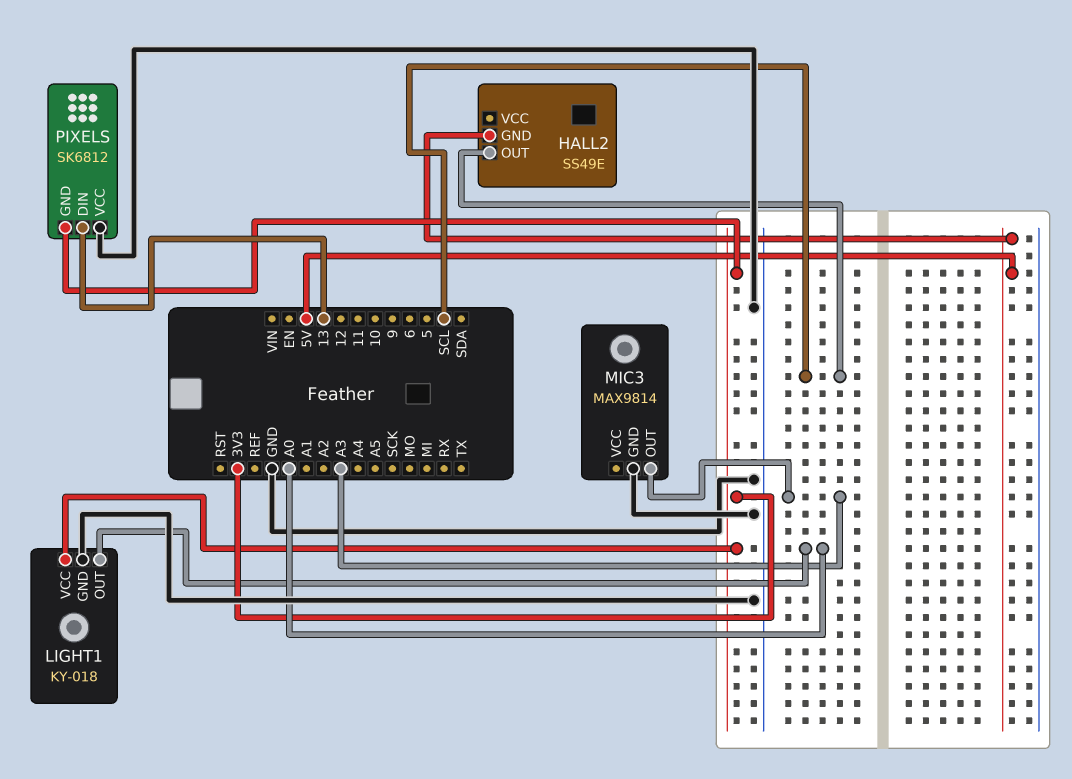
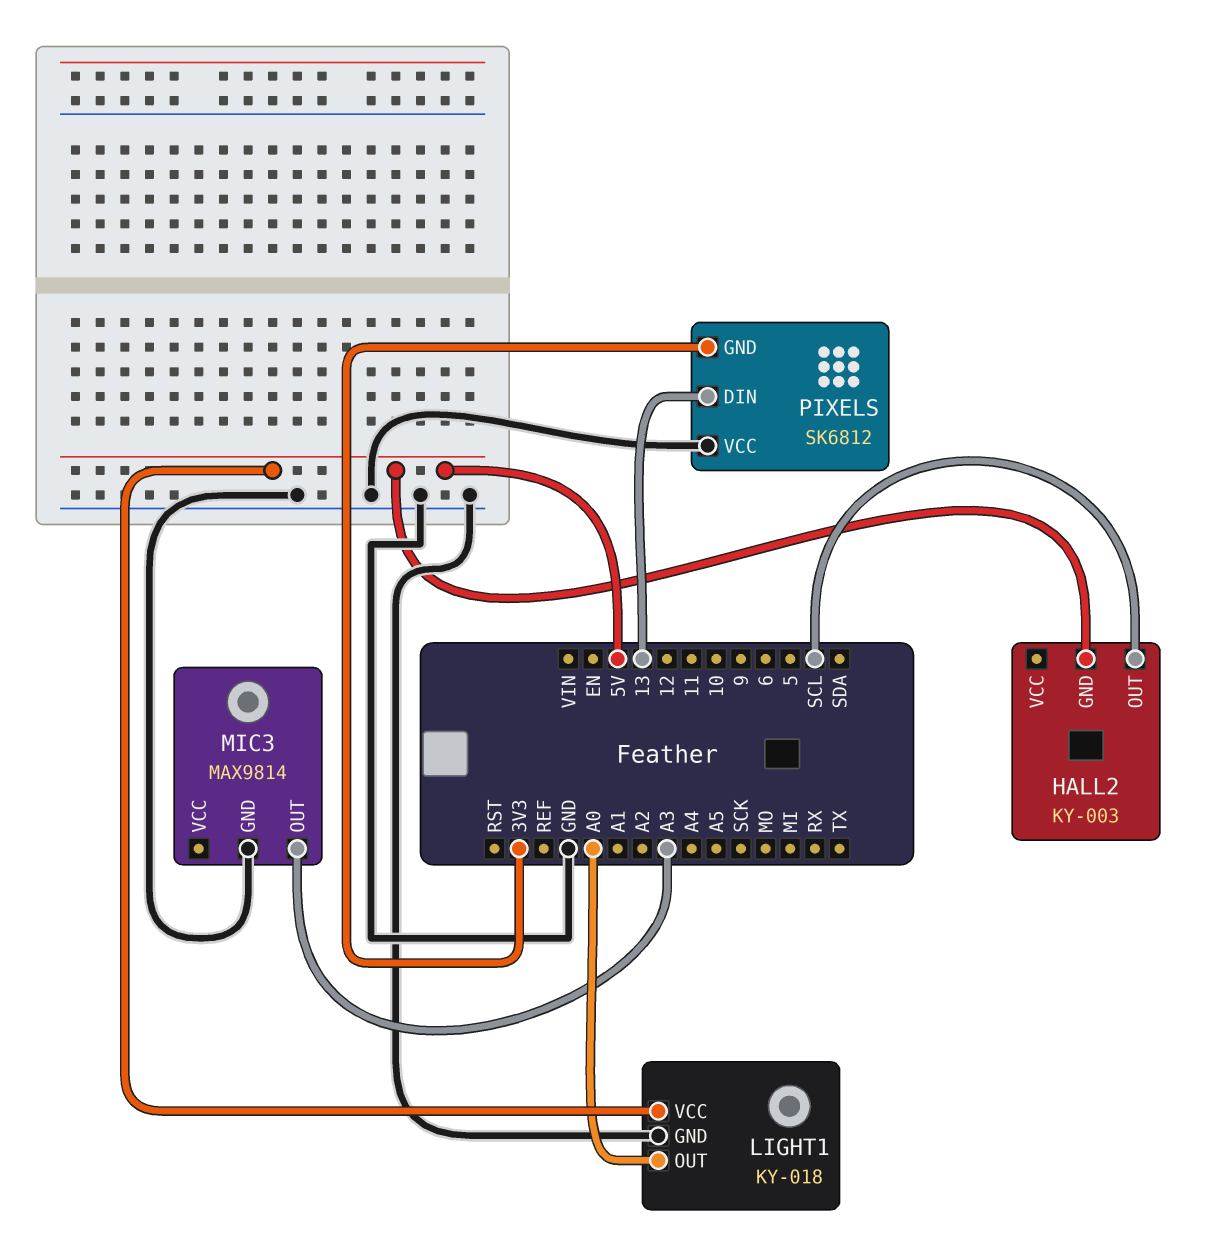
HALL2: SS49E -> KY-003
LIGHT1 pin VCC: 3V3 -> 5V

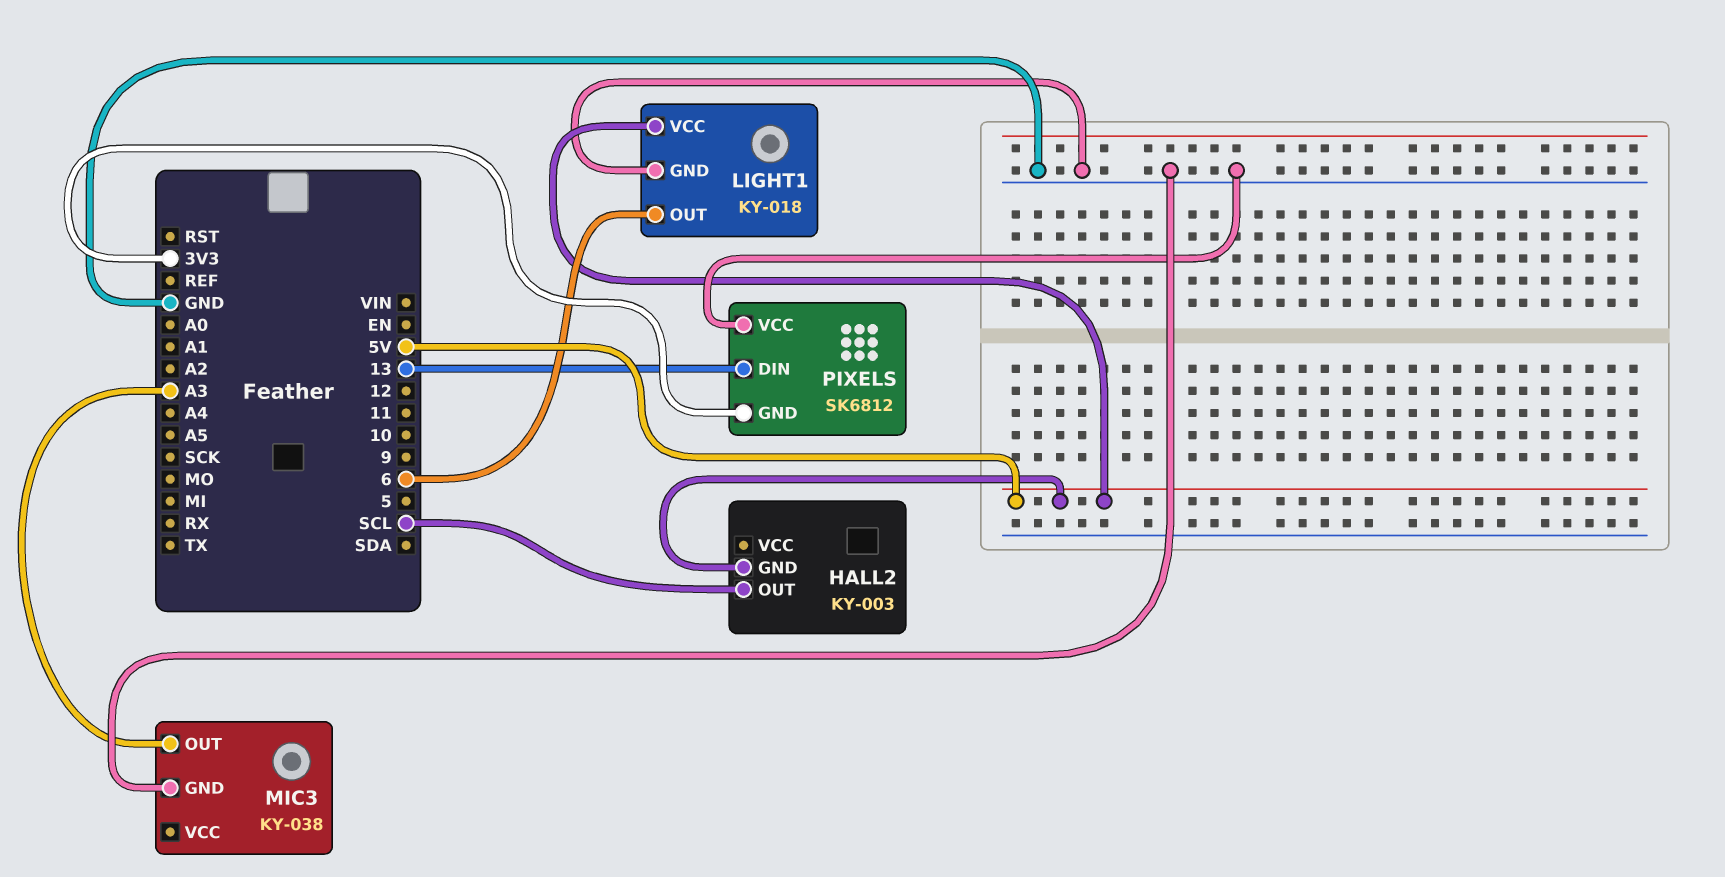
LIGHT1 pin OUT: A0 -> 6
MIC3: MAX9814 -> KY-038

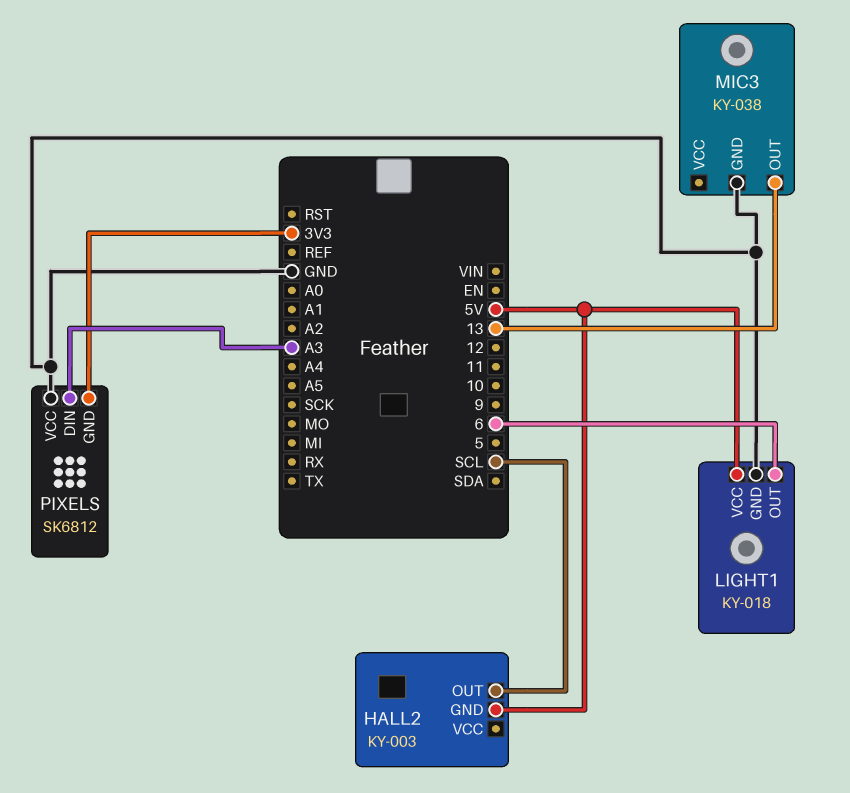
MIC3 pin OUT: A3 -> 13
PIXELS pin DIN: 13 -> A3

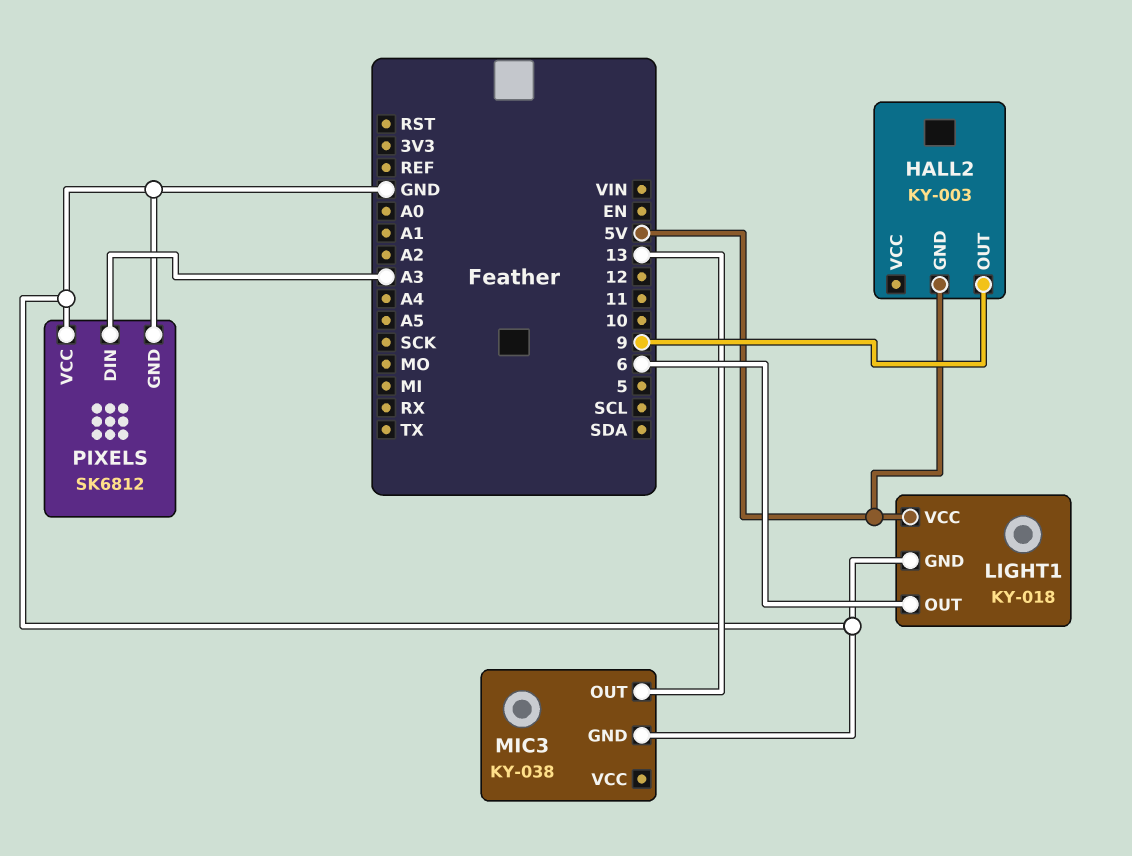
HALL2 pin OUT: SCL -> 9
PIXELS pin GND: 3V3 -> GND

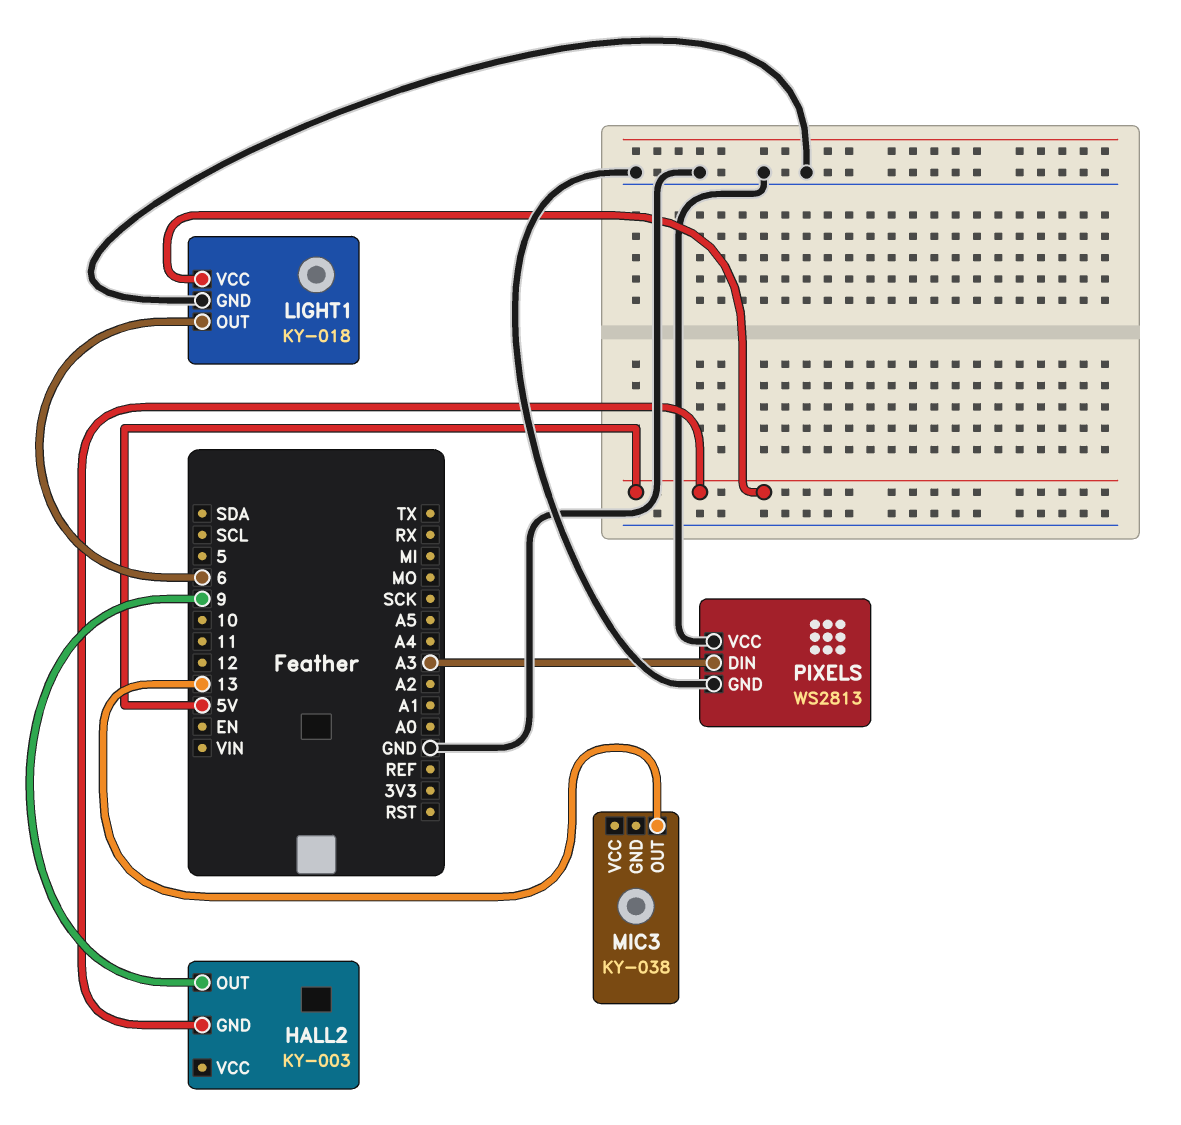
MIC3 pin GND: GND -> none
PIXELS: SK6812 -> WS2813

